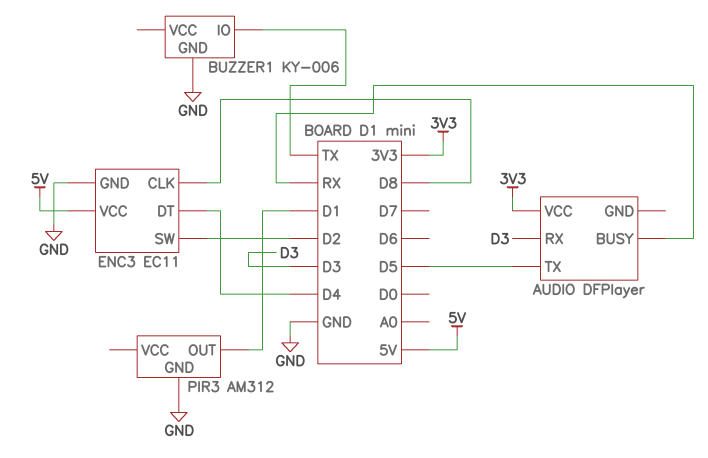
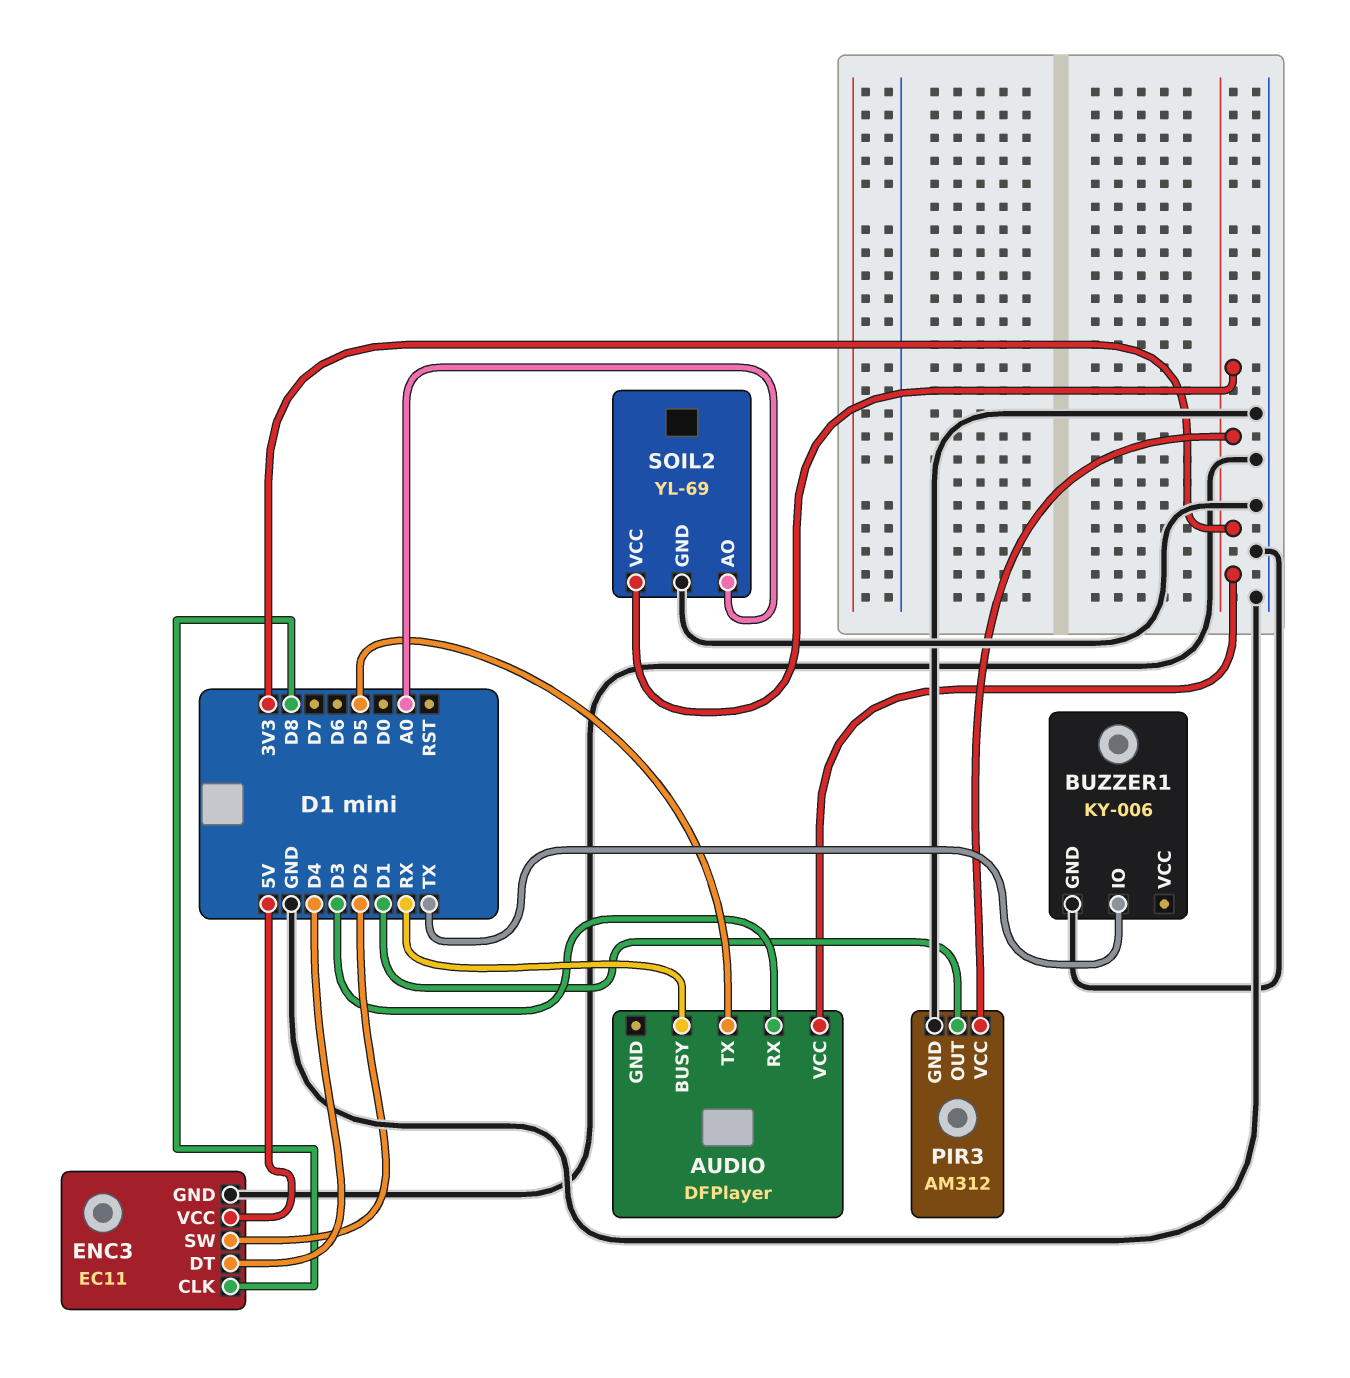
PIR3 pin VCC: none -> 3V3
SOIL2: none -> YL-69
SOIL2 pin AO: none -> A0
SOIL2 pin GND: none -> GND
SOIL2 pin VCC: none -> 3V3

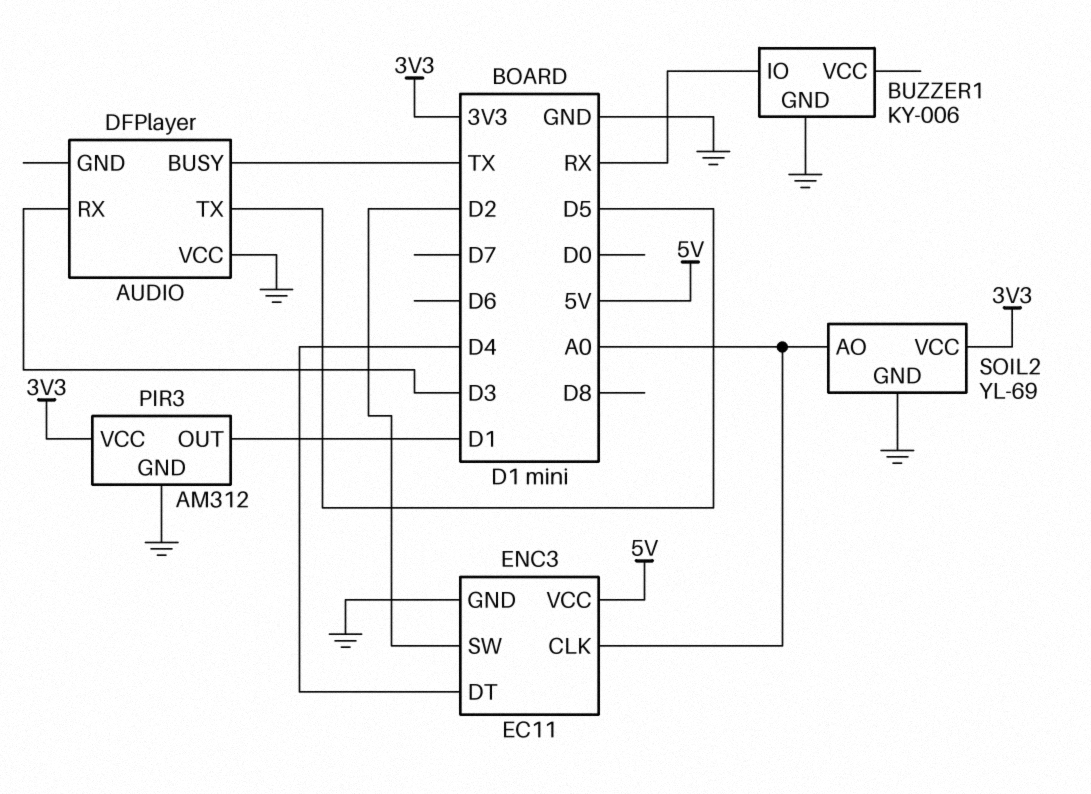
AUDIO pin BUSY: RX -> TX
AUDIO pin VCC: 3V3 -> GND
BUZZER1 pin IO: TX -> RX
ENC3 pin CLK: D8 -> A0

